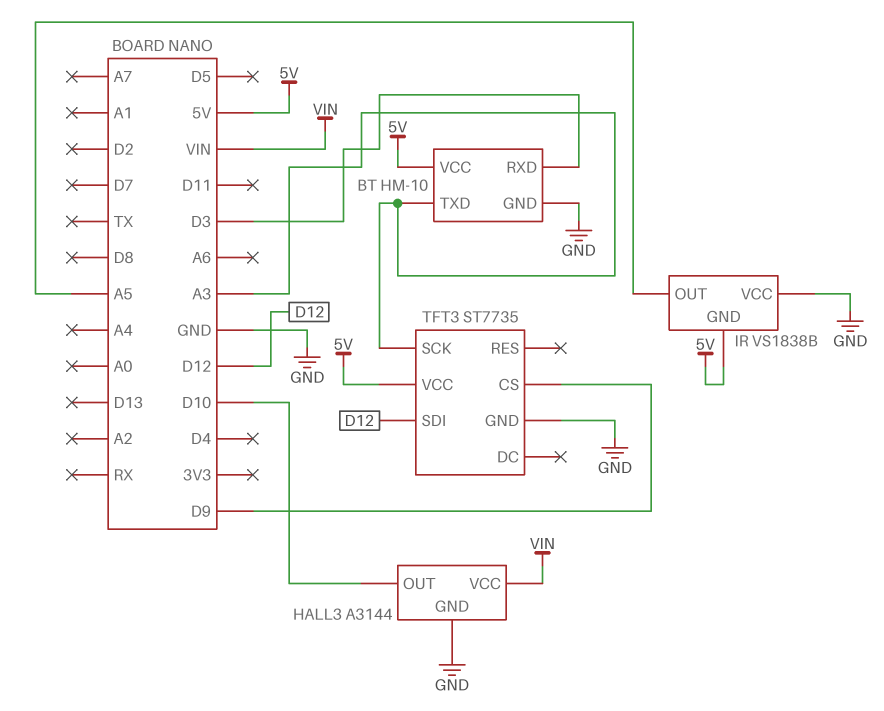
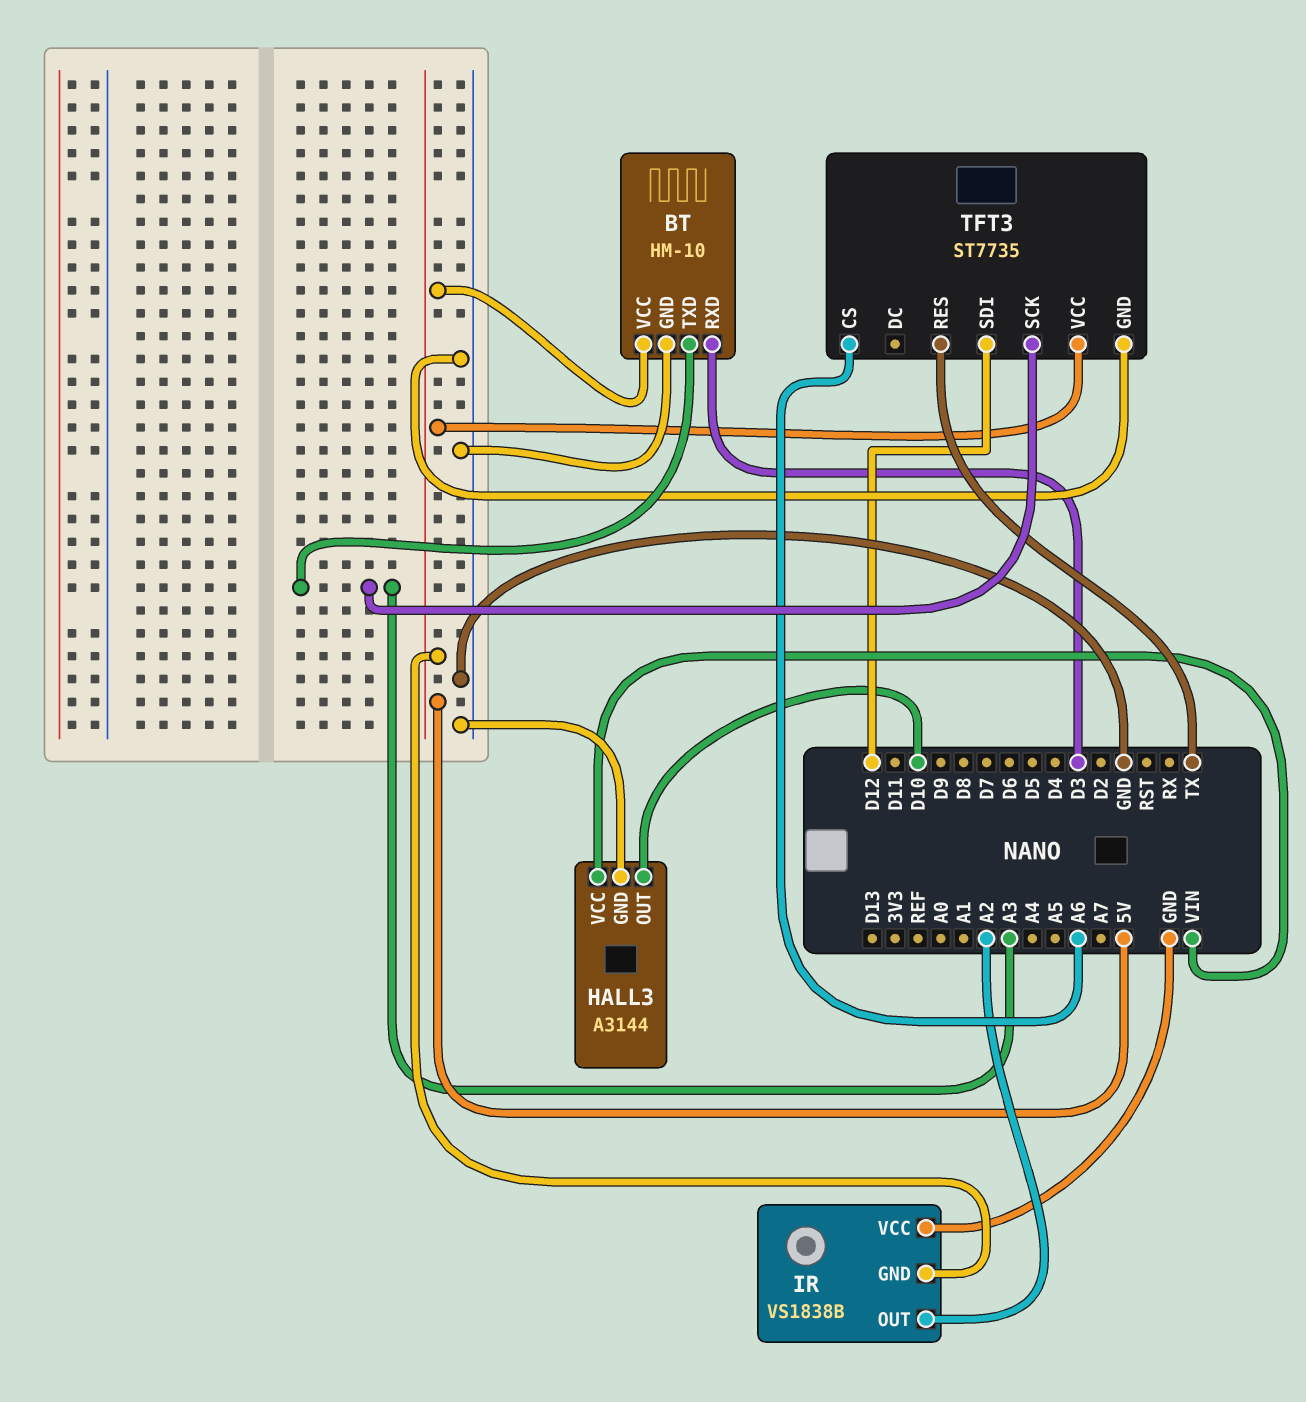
IR pin OUT: A5 -> A2
TFT3 pin CS: D9 -> A6
TFT3 pin RES: none -> TX

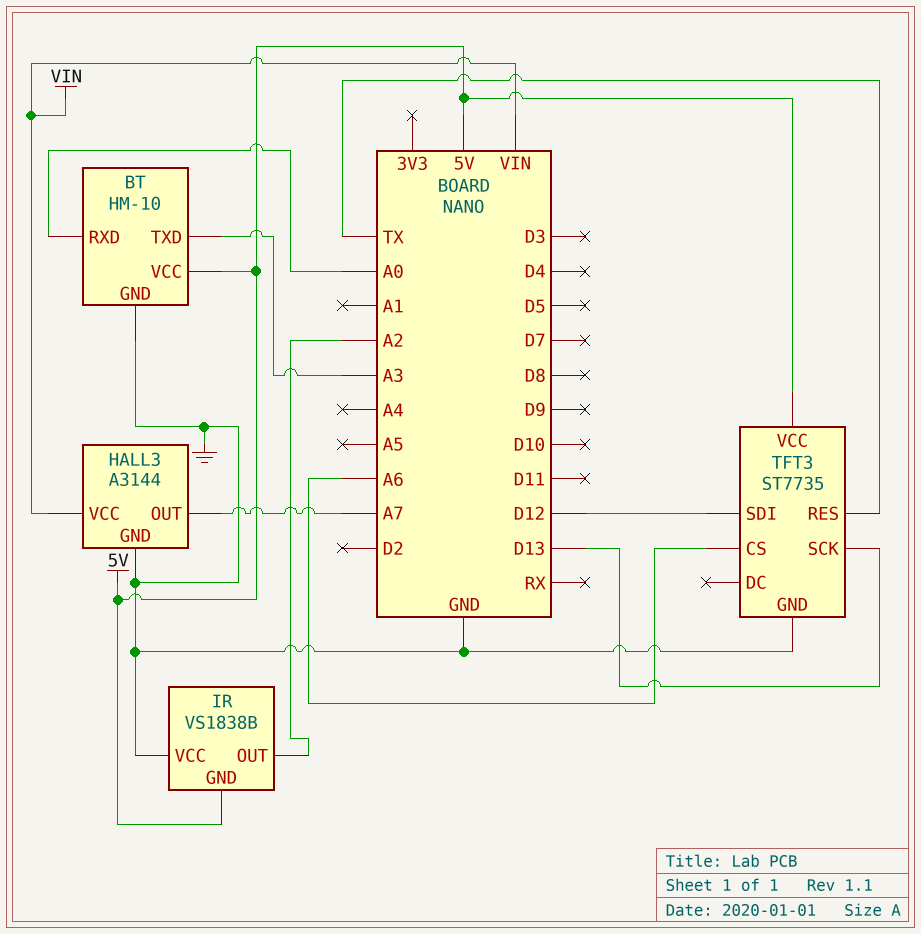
BT pin RXD: D3 -> A0
HALL3 pin OUT: D10 -> A7
TFT3 pin SCK: A3 -> D13

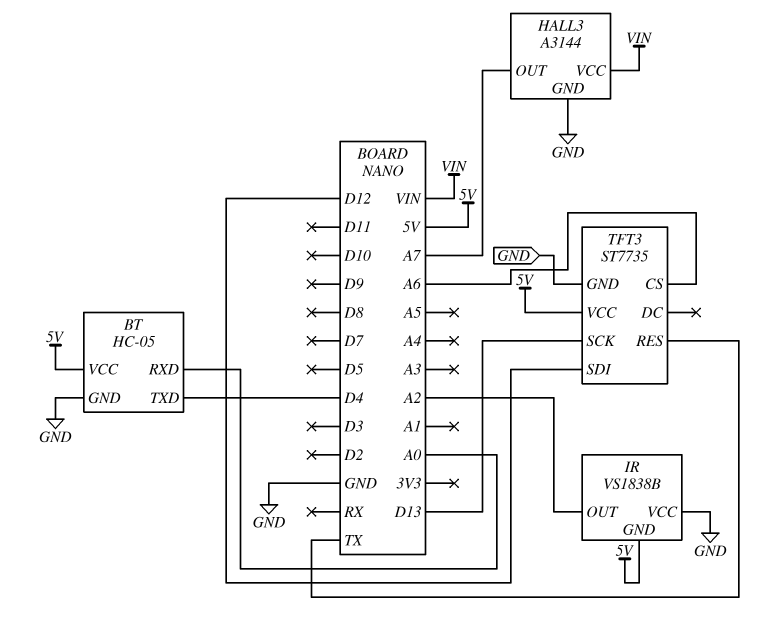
BT: HM-10 -> HC-05
BT pin TXD: A3 -> D4

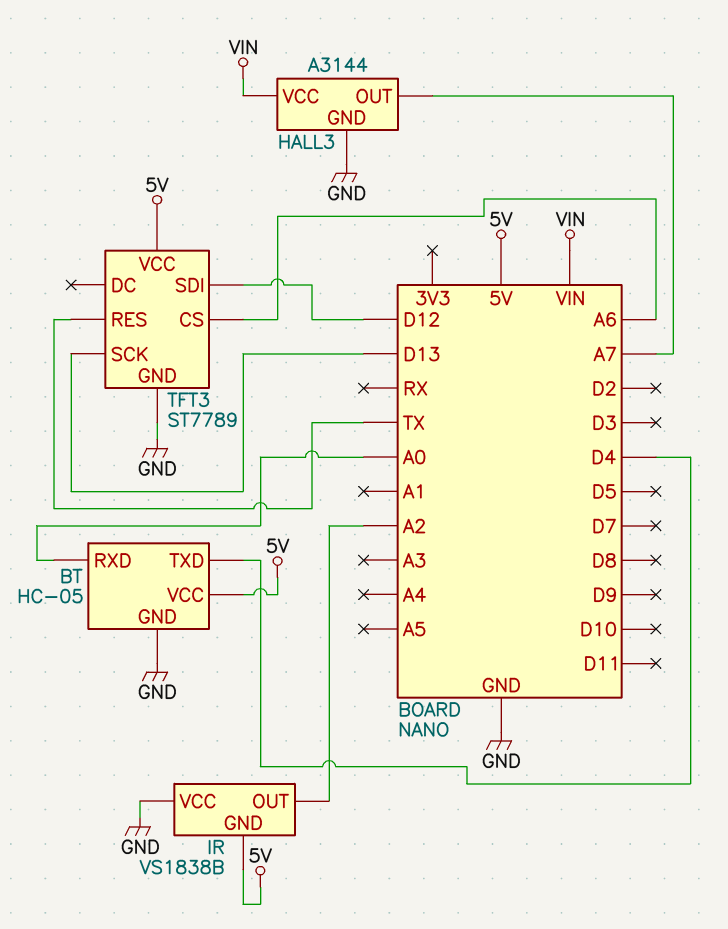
TFT3: ST7735 -> ST7789

